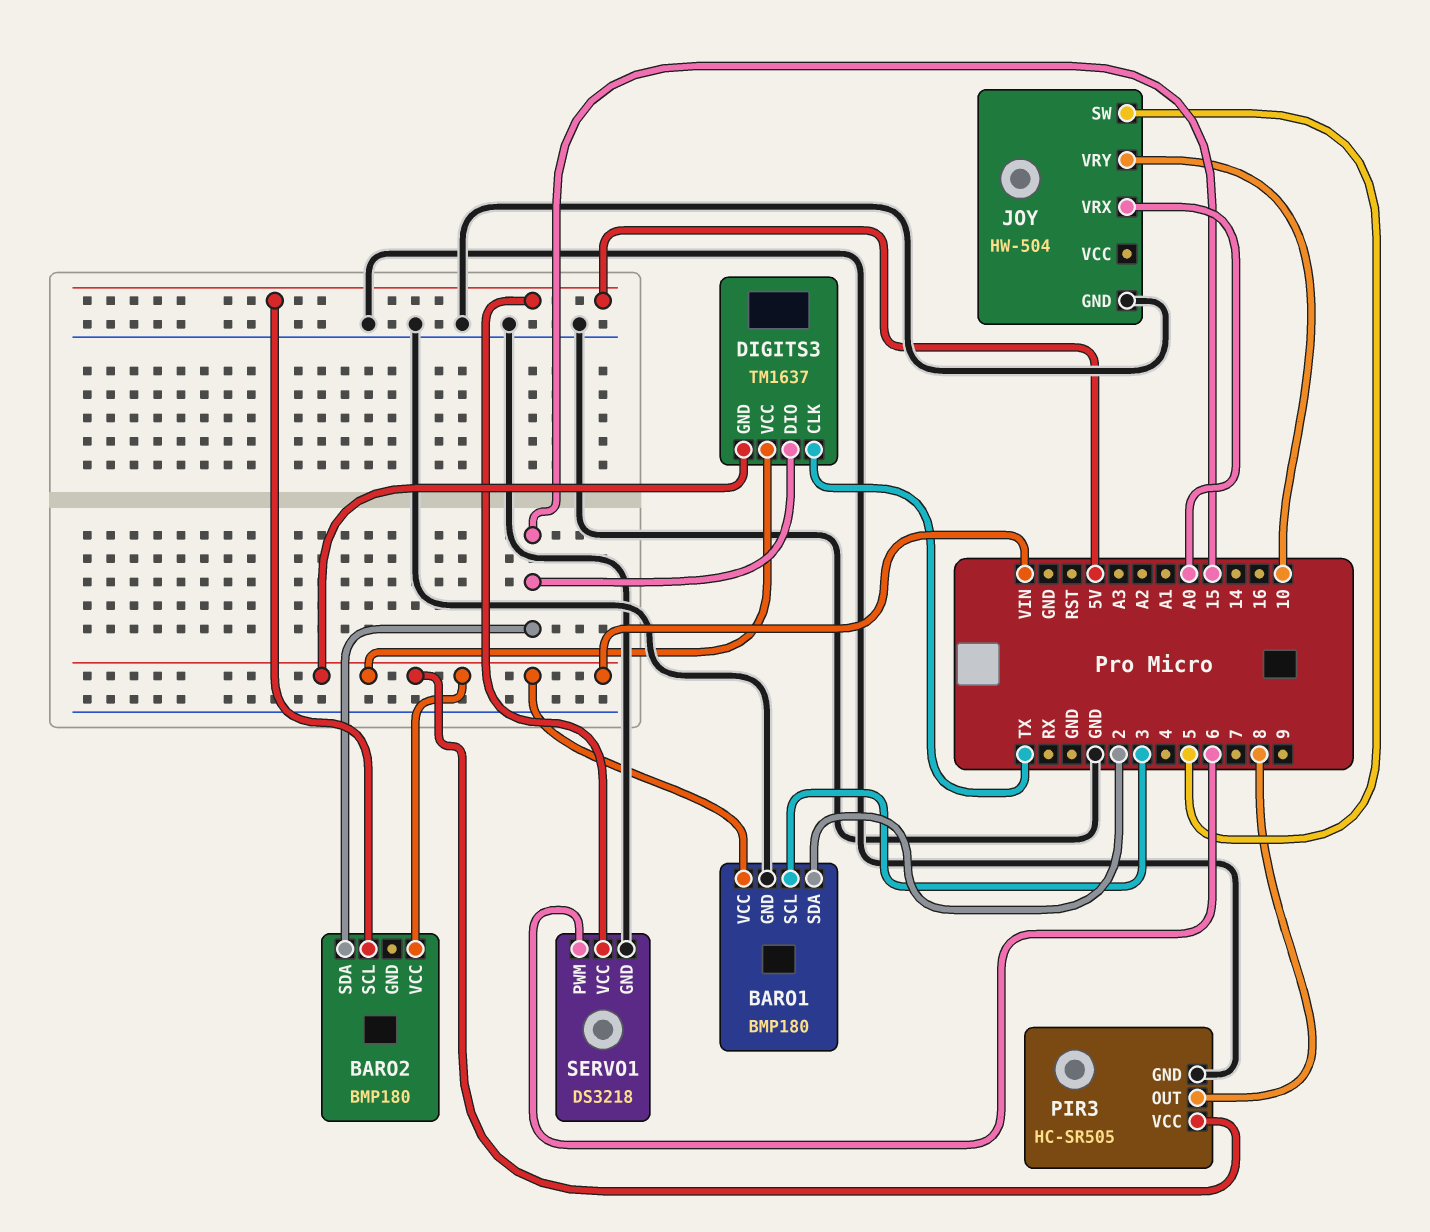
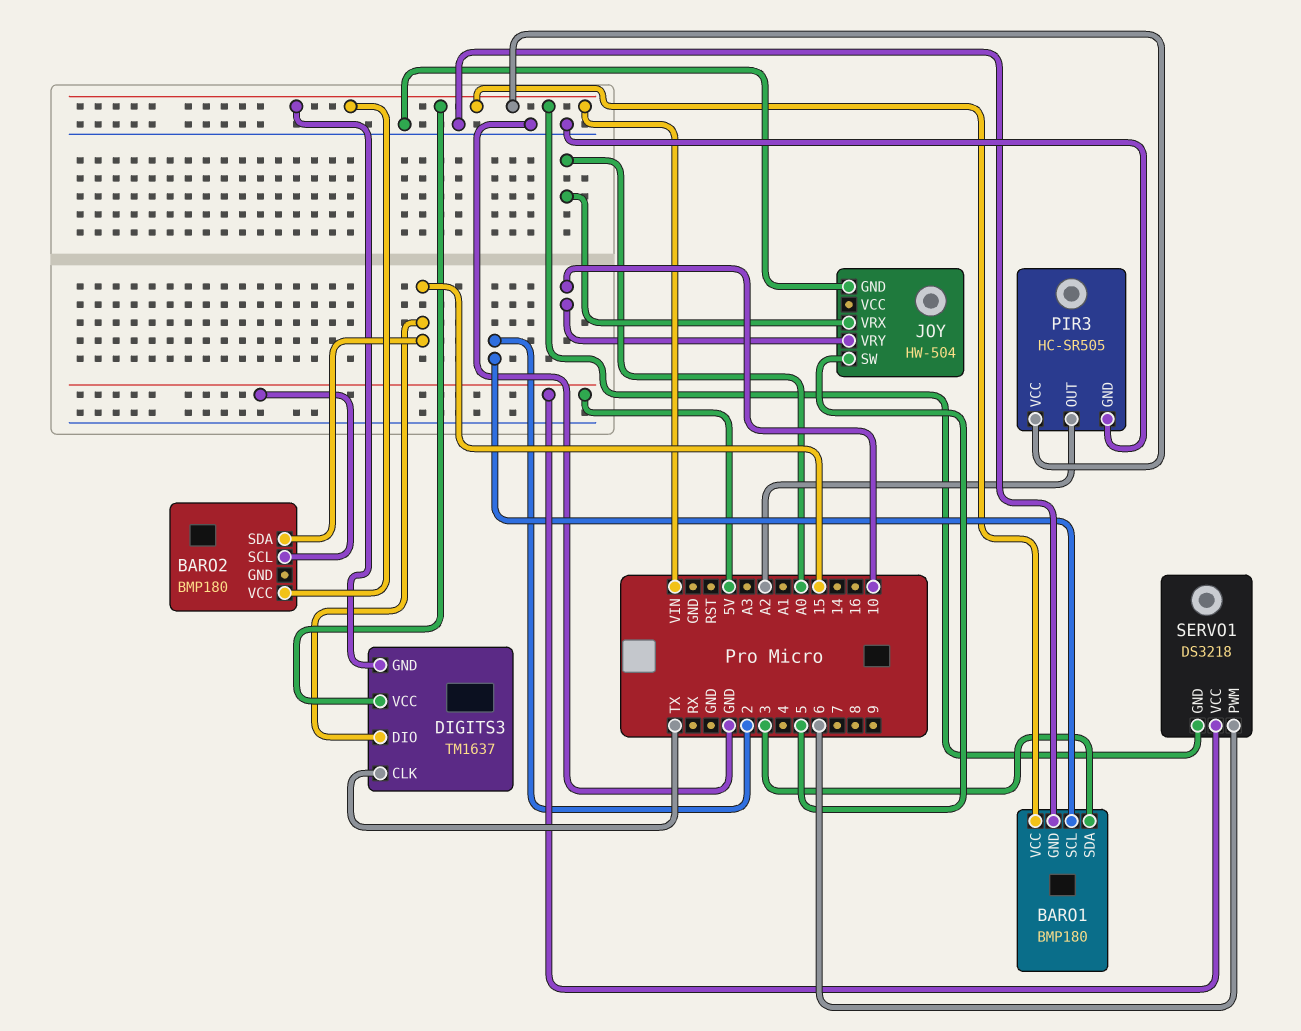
BARO1 pin SCL: 3 -> 2
BARO1 pin SDA: 2 -> 3
PIR3 pin OUT: 8 -> A2
SERVO1 pin GND: GND -> VIN

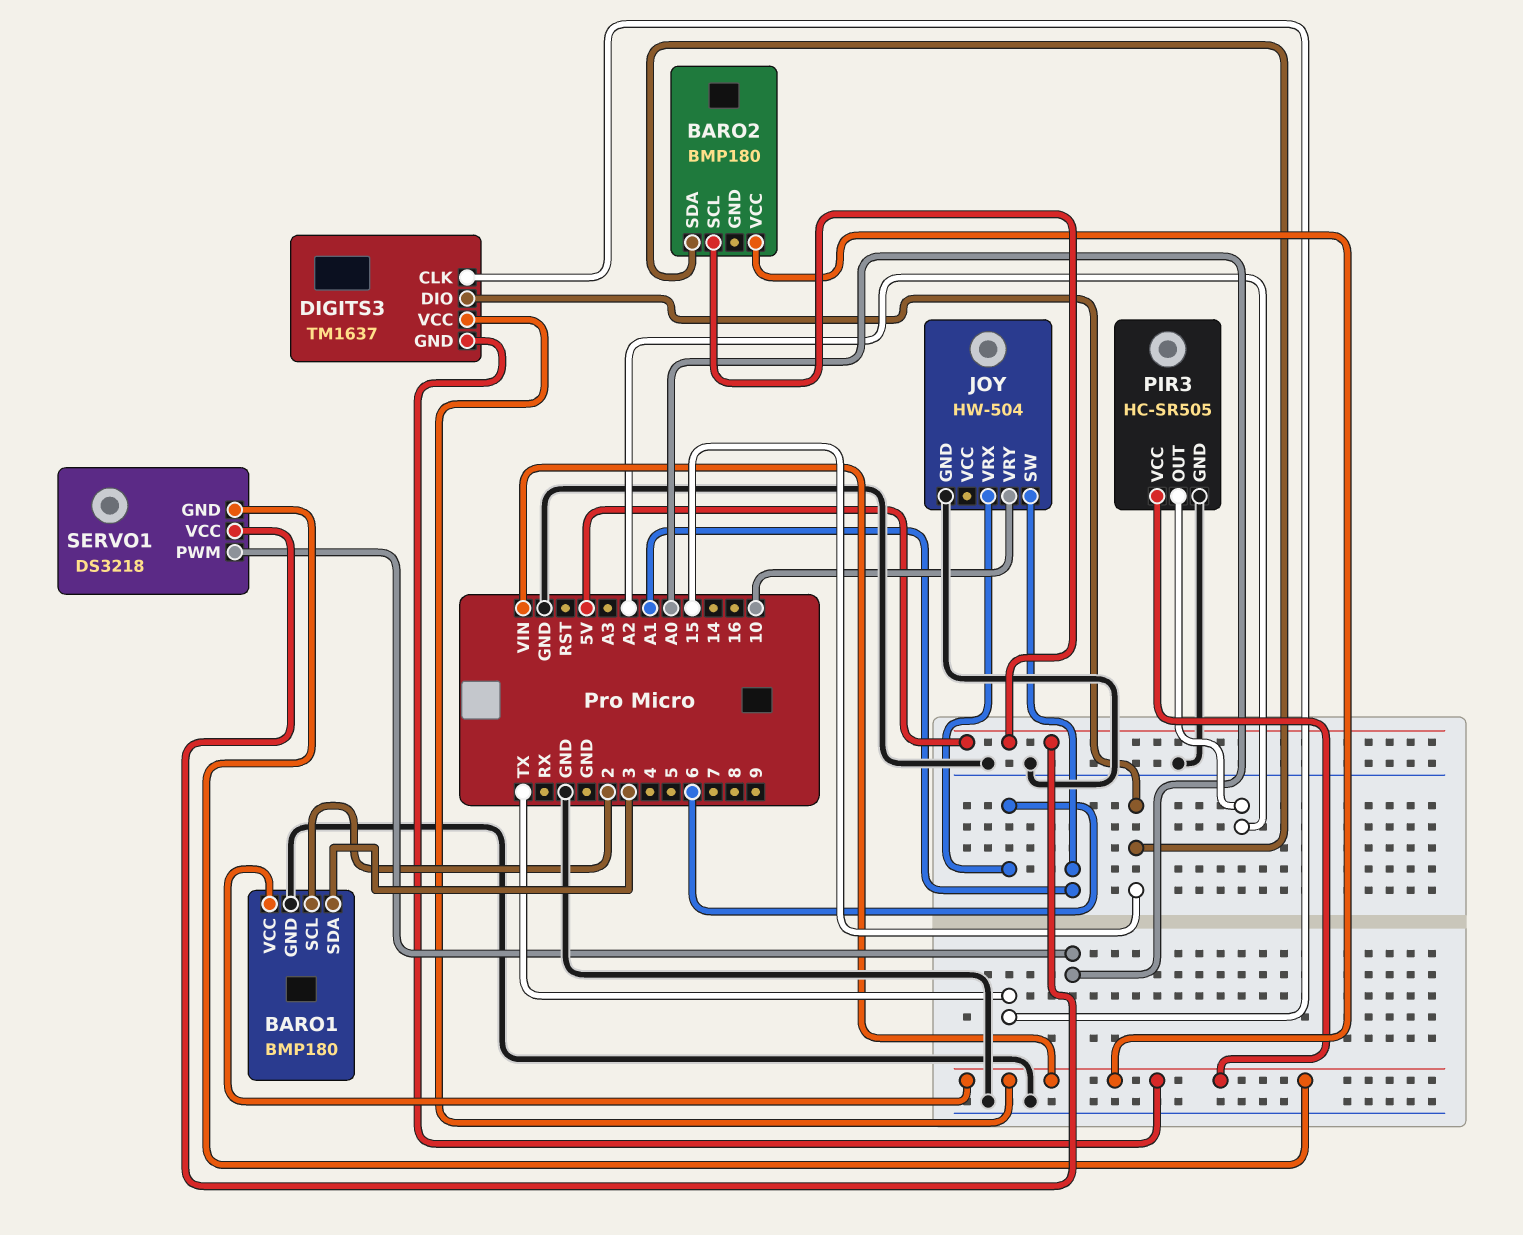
JOY pin SW: 5 -> A1
JOY pin VRX: A0 -> 6
SERVO1 pin PWM: 6 -> A0

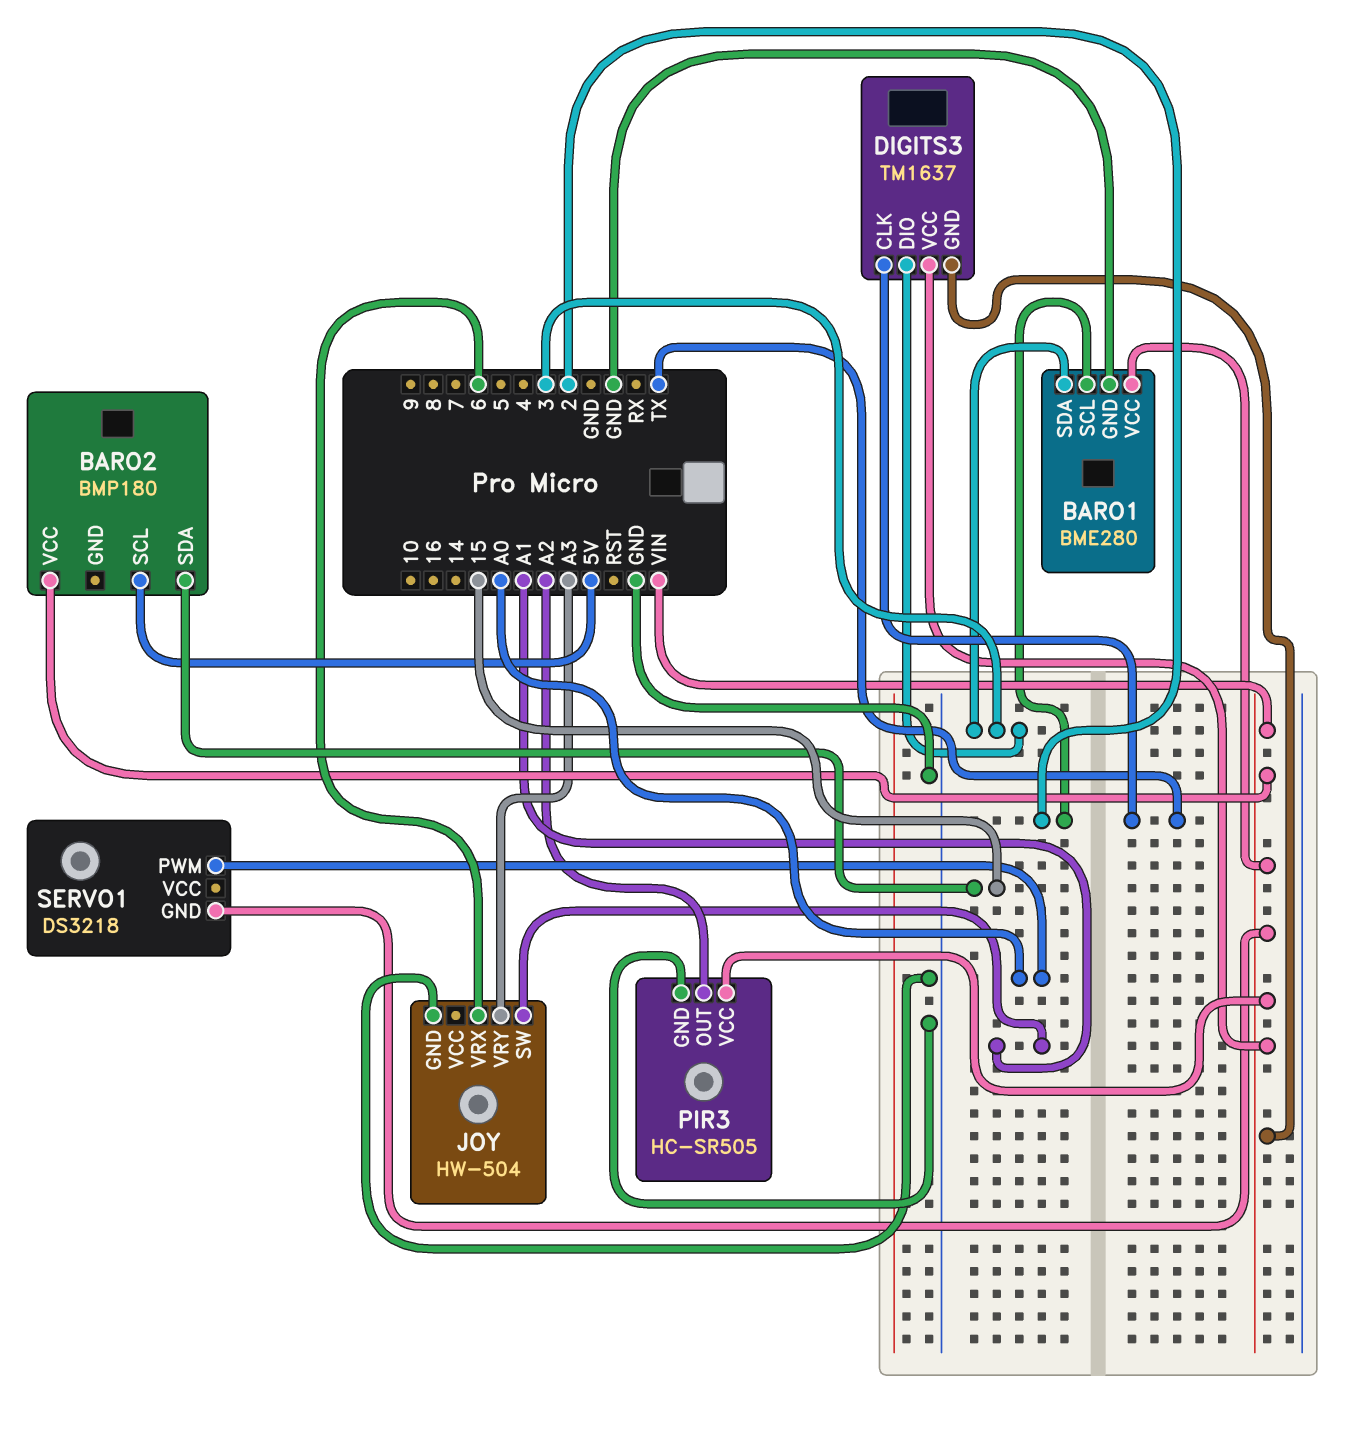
BARO1: BMP180 -> BME280
DIGITS3 pin DIO: 15 -> 3
JOY pin VRY: 10 -> A3
SERVO1 pin VCC: 5V -> none

